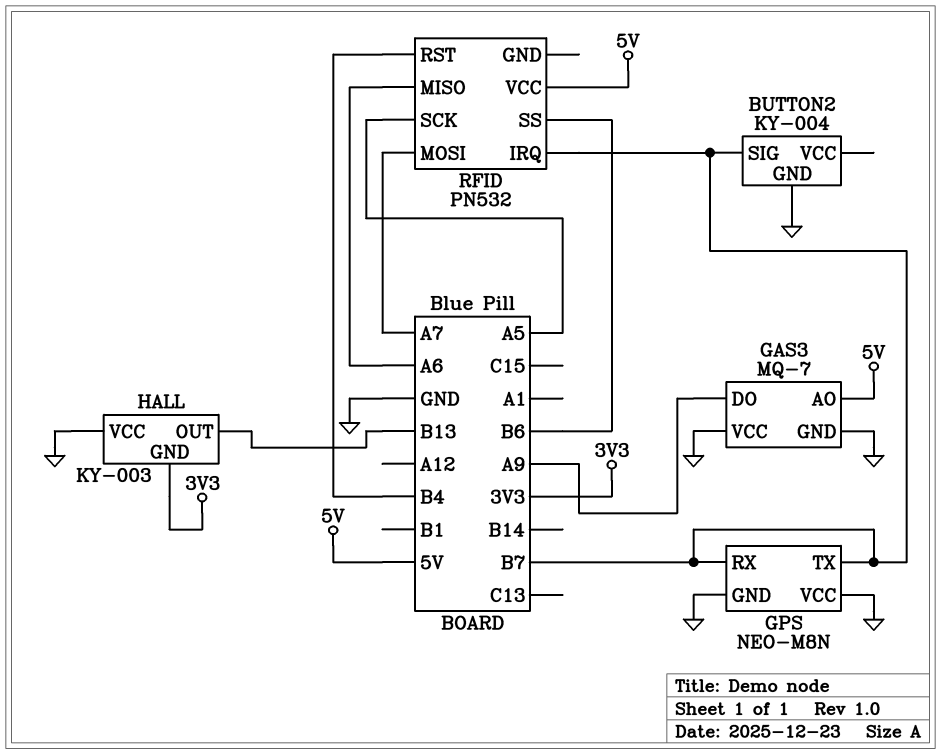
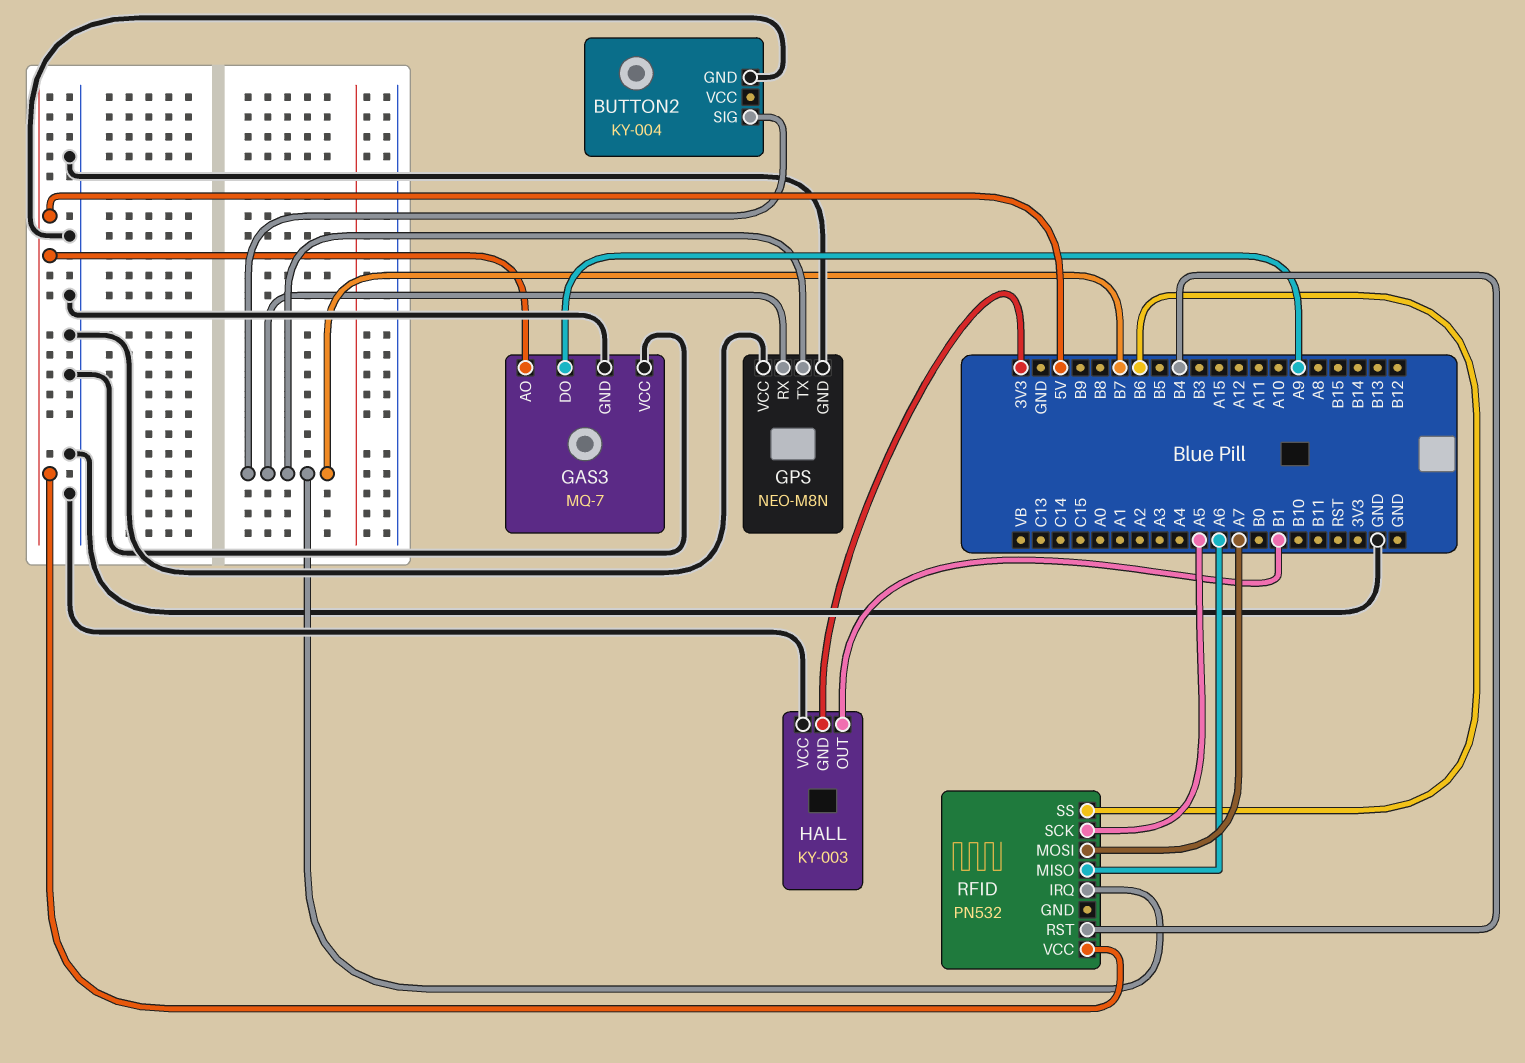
HALL pin OUT: B13 -> B1

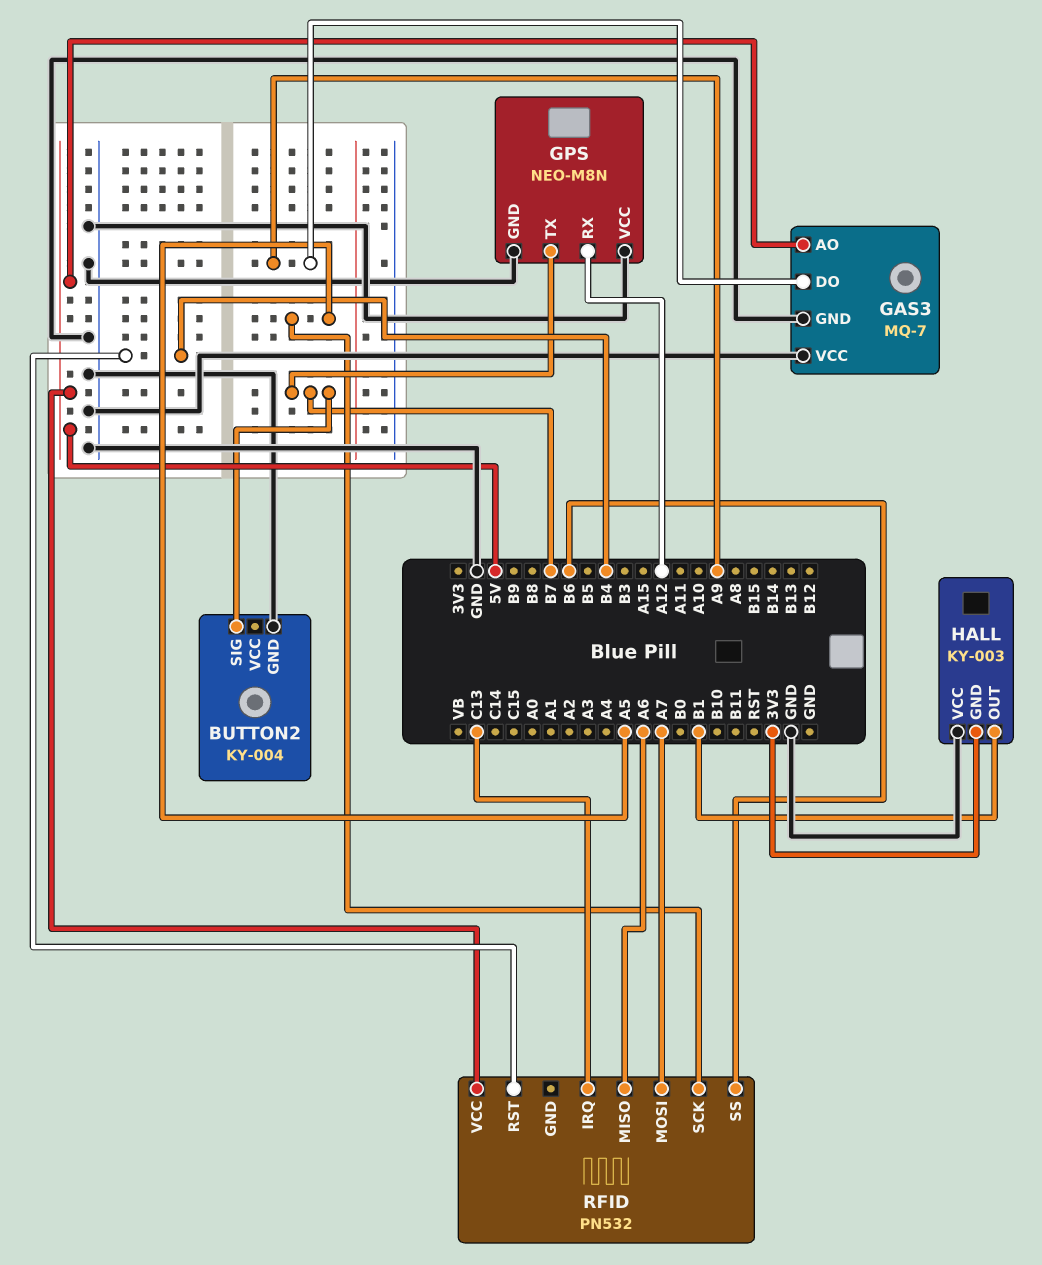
GPS pin RX: B7 -> A12
RFID pin IRQ: B7 -> C13

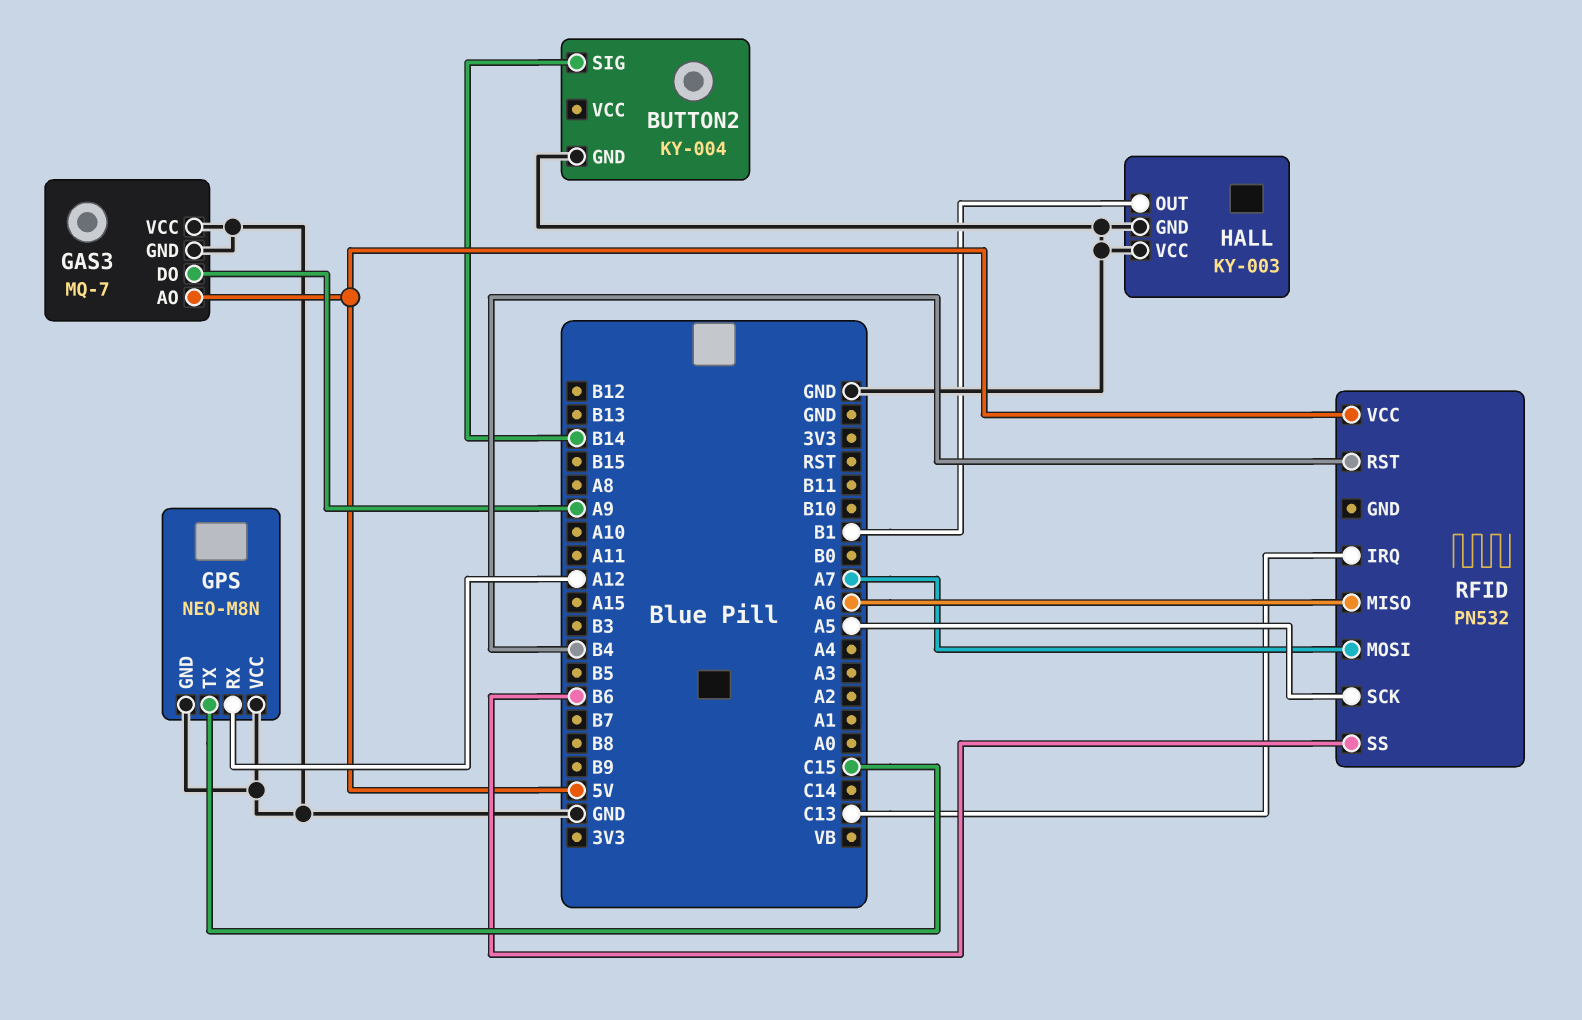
BUTTON2 pin SIG: B7 -> B14
GPS pin TX: B7 -> C15
HALL pin GND: 3V3 -> GND

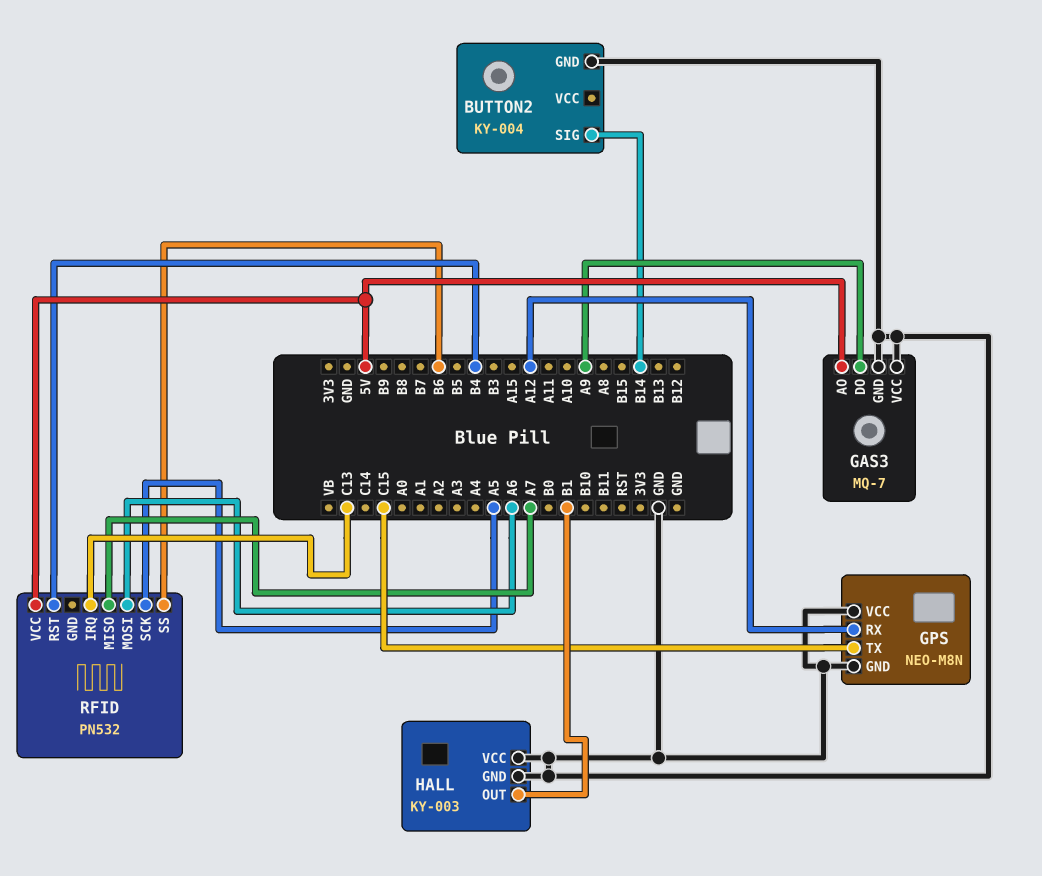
RFID pin MISO: A6 -> A7
RFID pin MOSI: A7 -> A6

